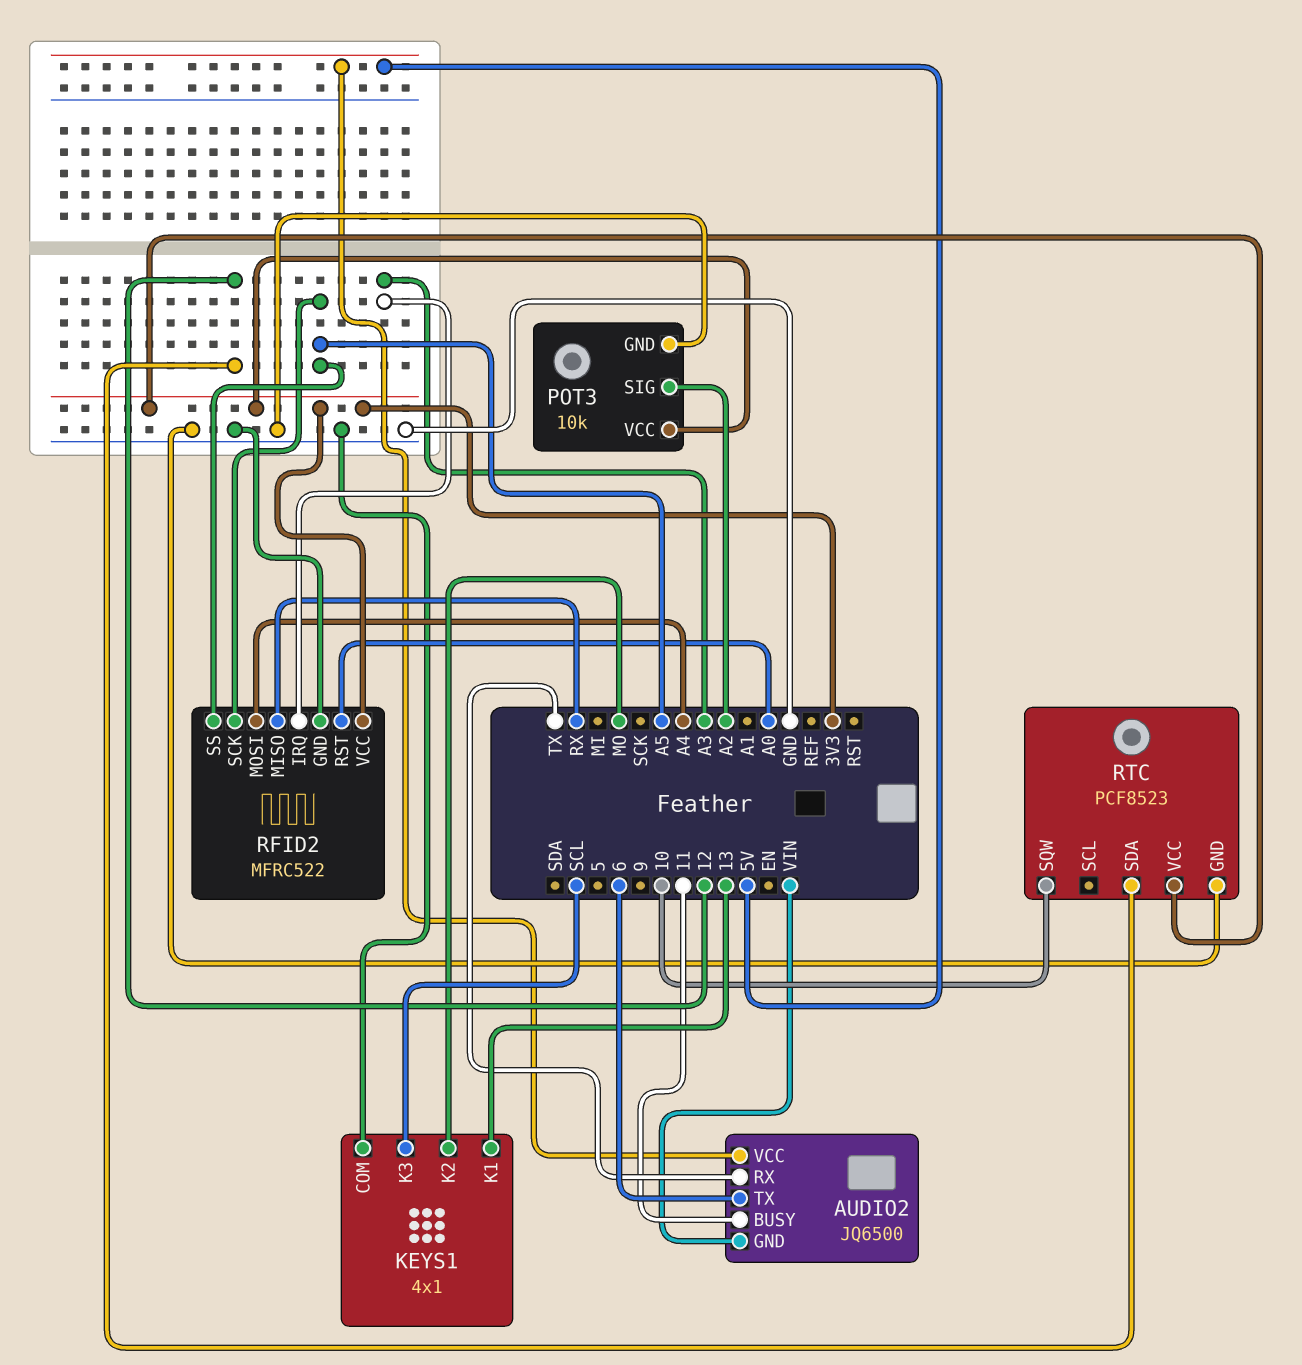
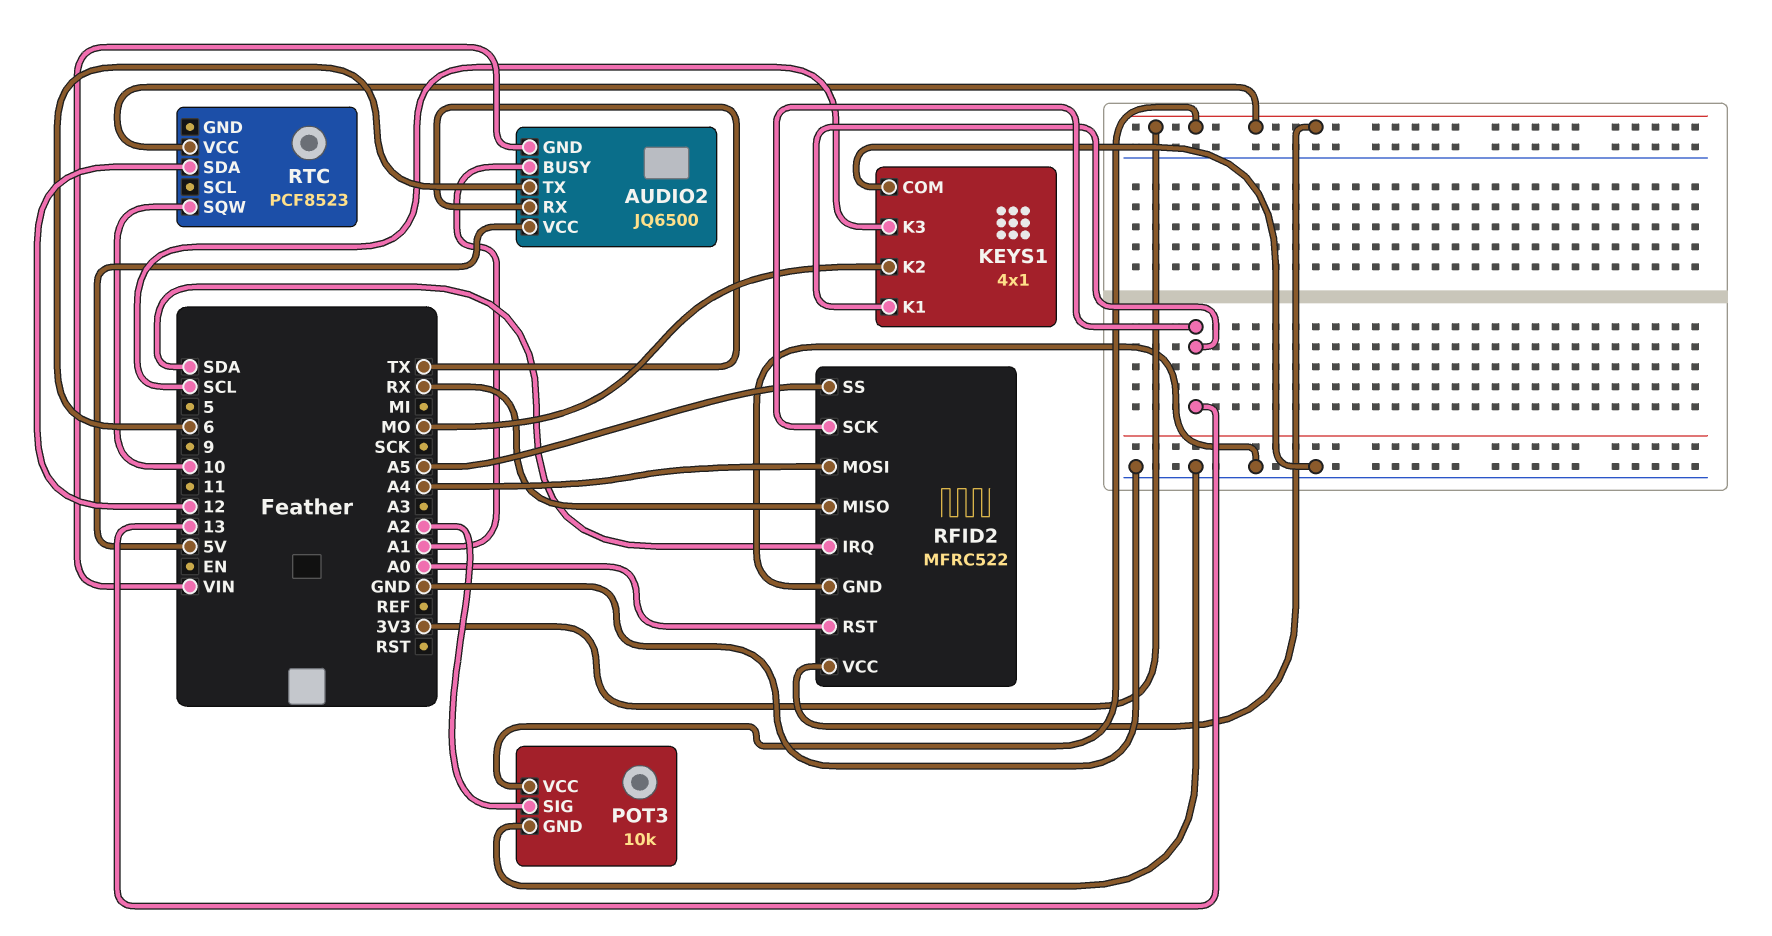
AUDIO2 pin BUSY: 11 -> A1
RFID2 pin IRQ: A3 -> SDA
RFID2 pin SCK: A5 -> 13
RTC pin GND: GND -> none

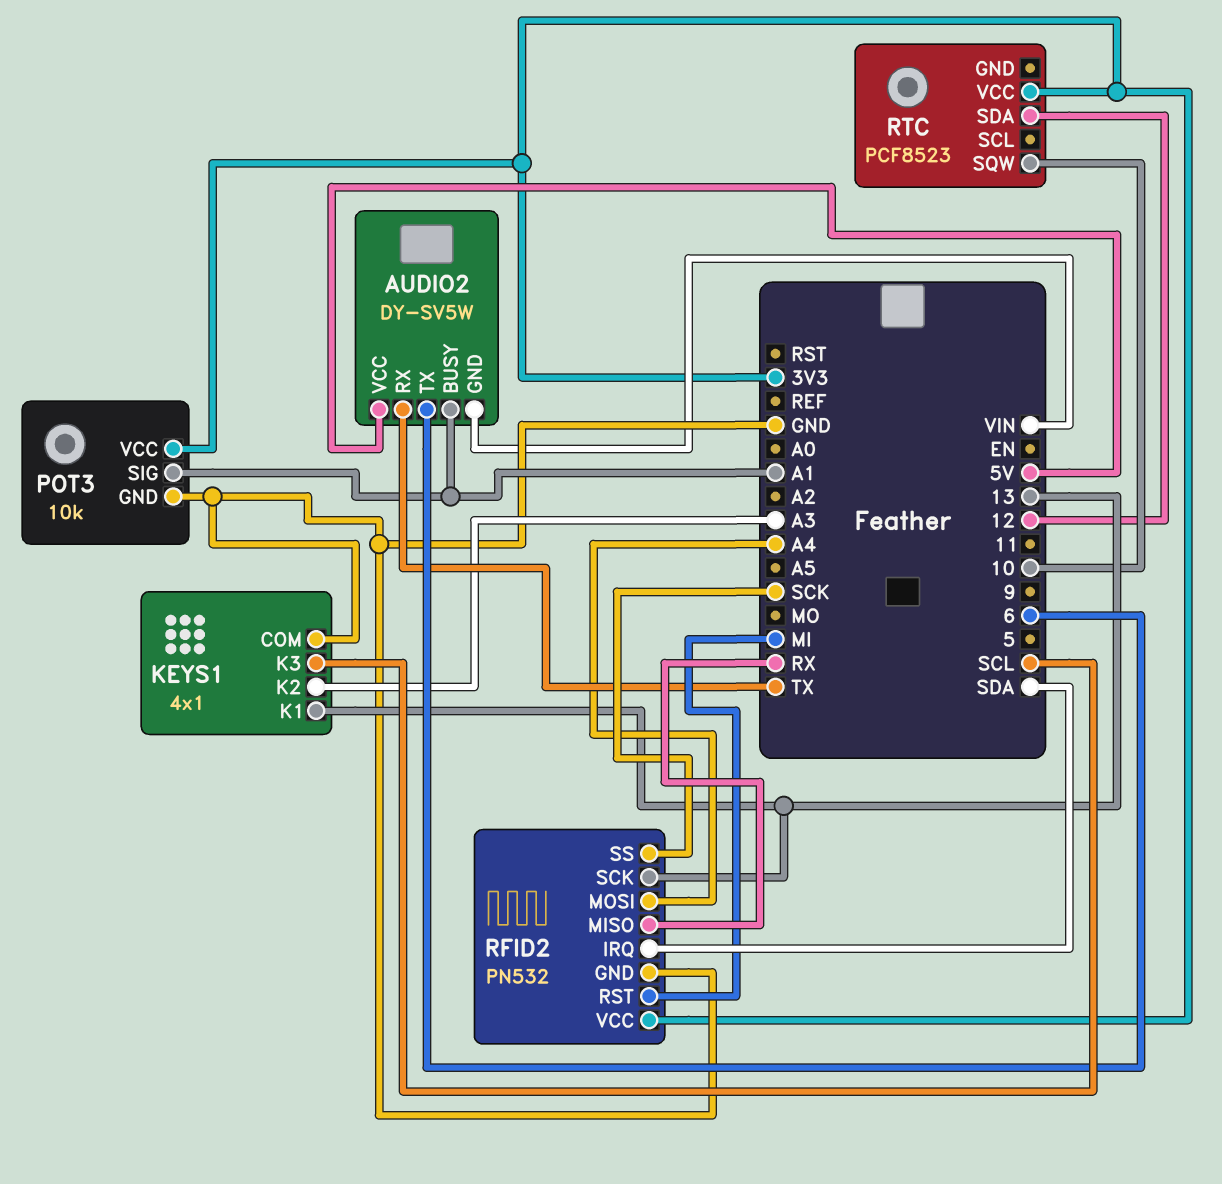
AUDIO2: JQ6500 -> DY-SV5W
KEYS1 pin K2: MO -> A3
POT3 pin SIG: A2 -> A1
RFID2: MFRC522 -> PN532
RFID2 pin RST: A0 -> MI
RFID2 pin SS: A5 -> SCK

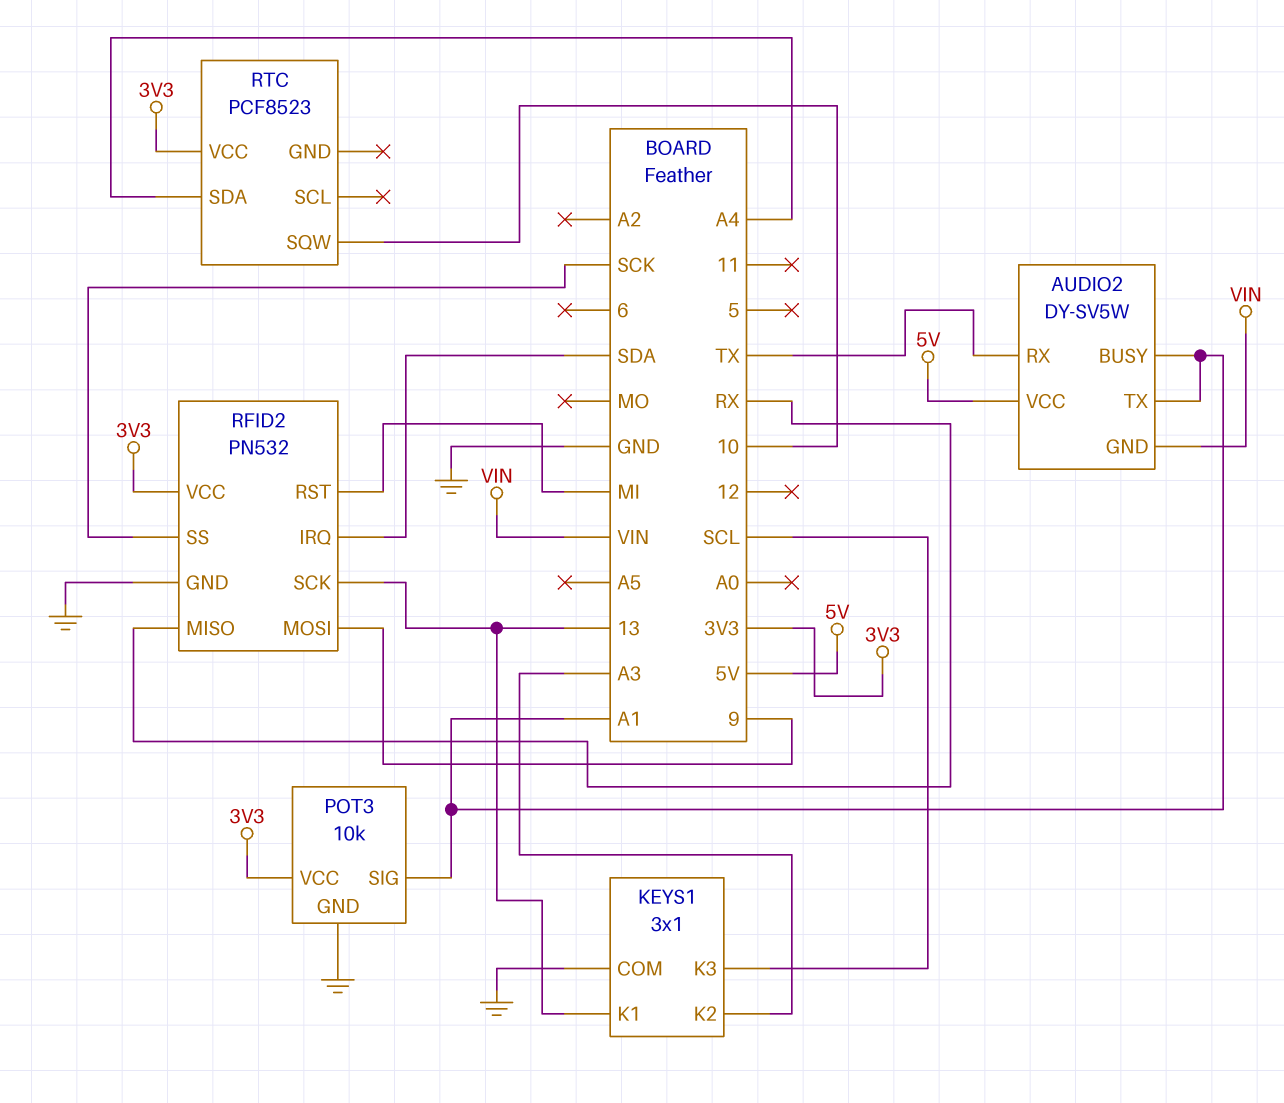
AUDIO2 pin TX: 6 -> A1
KEYS1: 4x1 -> 3x1
RFID2 pin MOSI: A4 -> 9
RTC pin SDA: 12 -> A4

